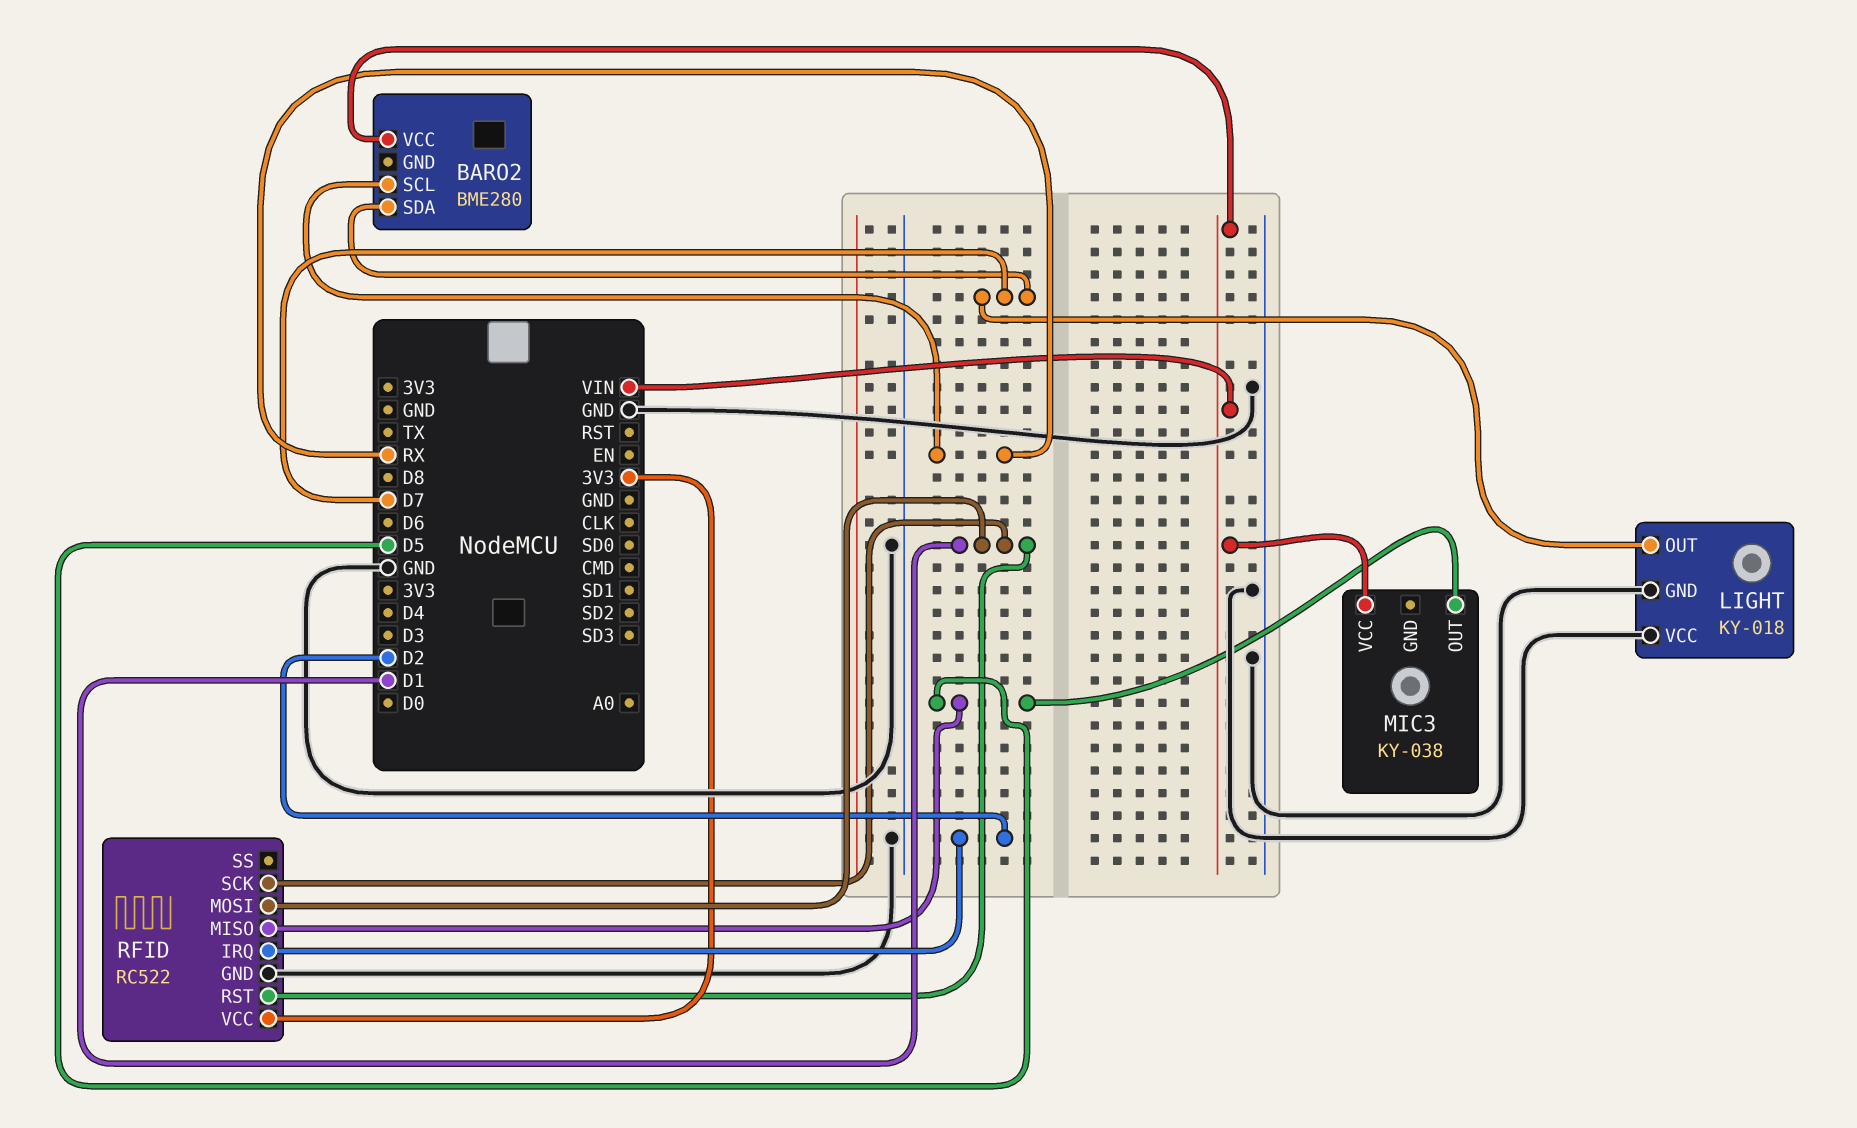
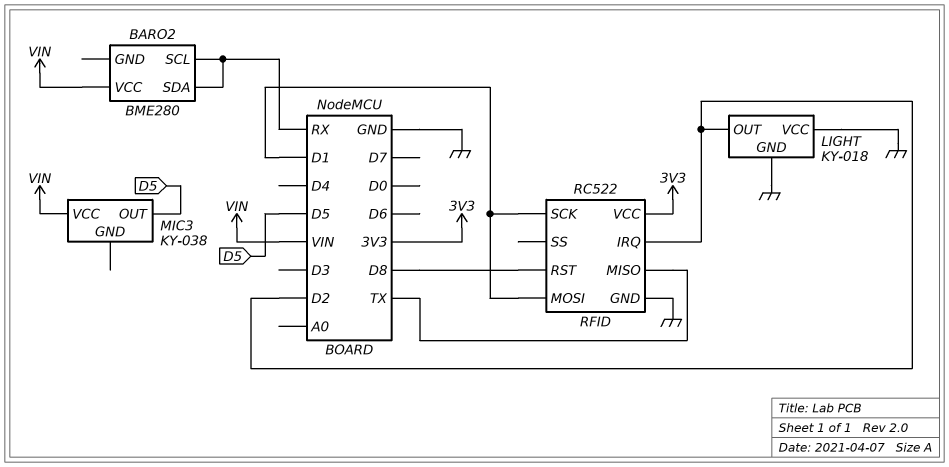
BARO2 pin SDA: D7 -> RX
LIGHT pin OUT: D7 -> D2
RFID pin MISO: D5 -> TX
RFID pin RST: D1 -> D8

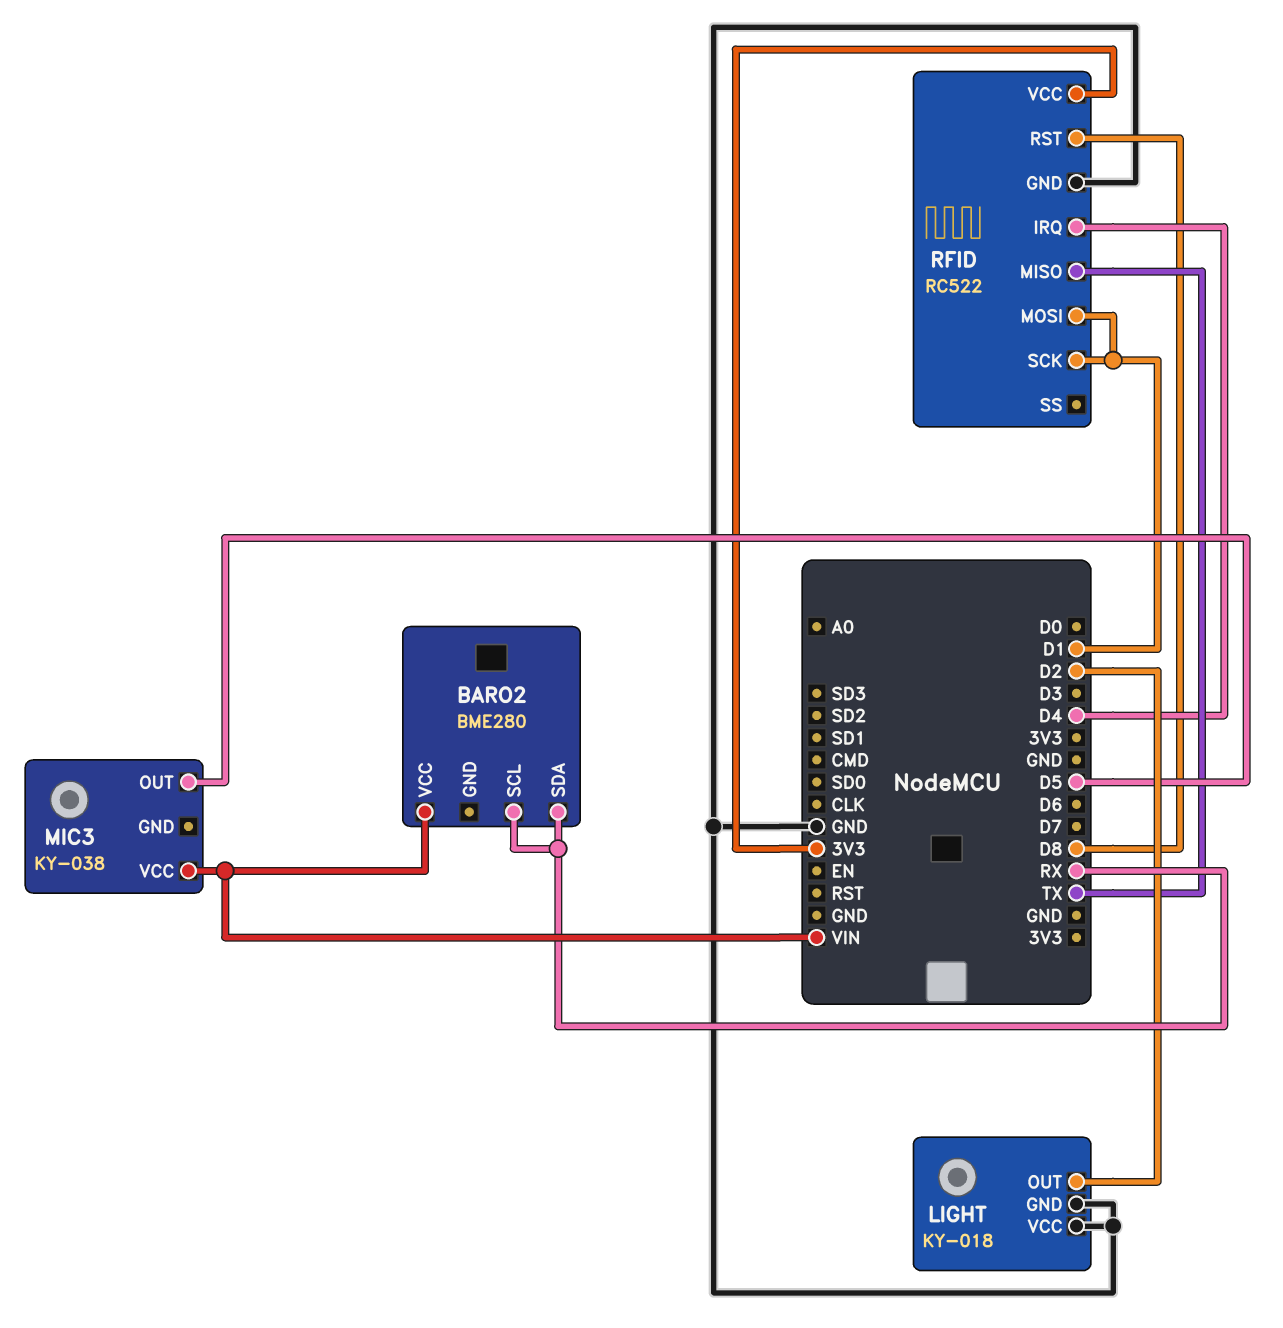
RFID pin IRQ: D2 -> D4

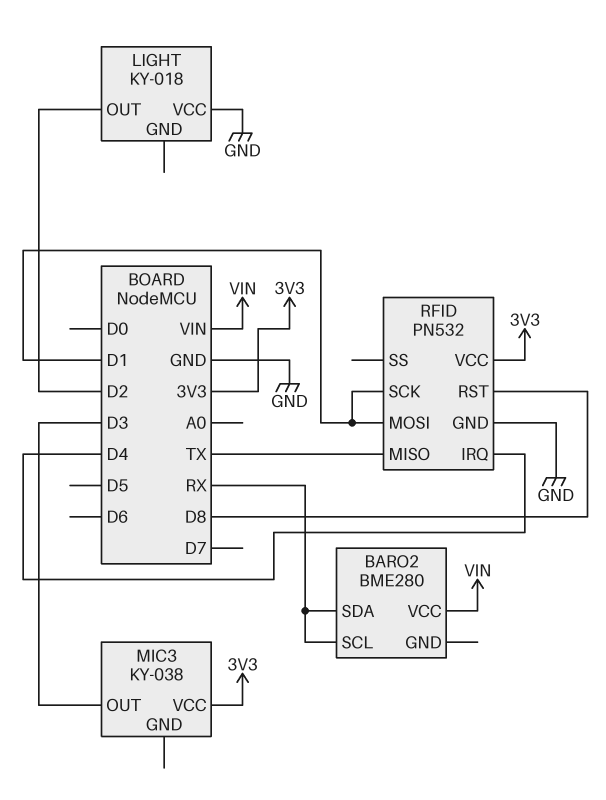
LIGHT pin GND: GND -> none
MIC3 pin OUT: D5 -> D3
MIC3 pin VCC: VIN -> 3V3
RFID: RC522 -> PN532

